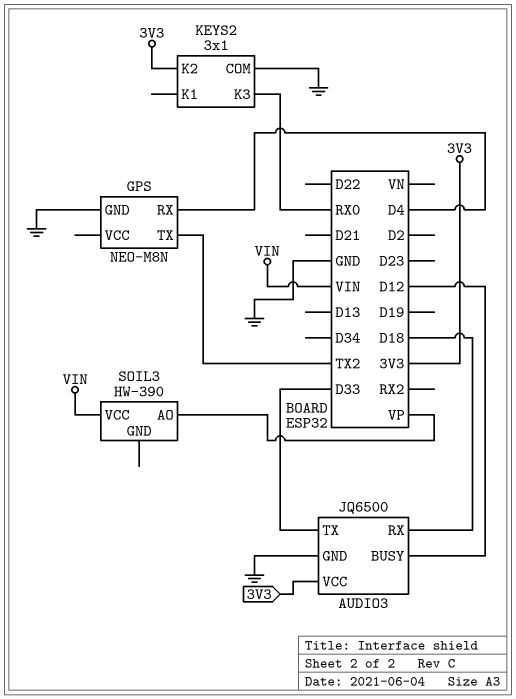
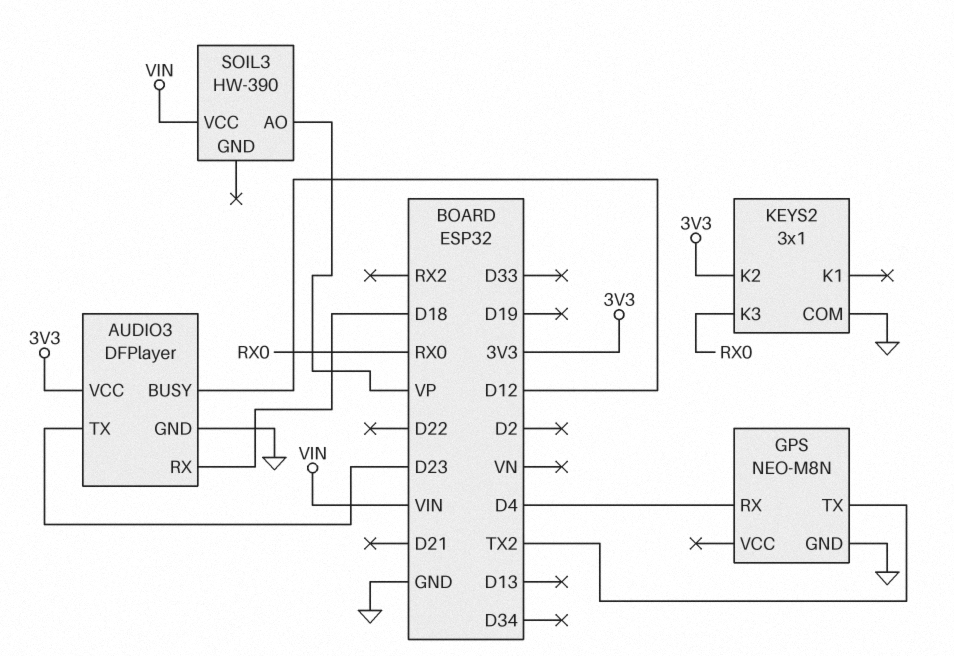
AUDIO3: JQ6500 -> DFPlayer
AUDIO3 pin TX: D33 -> D23

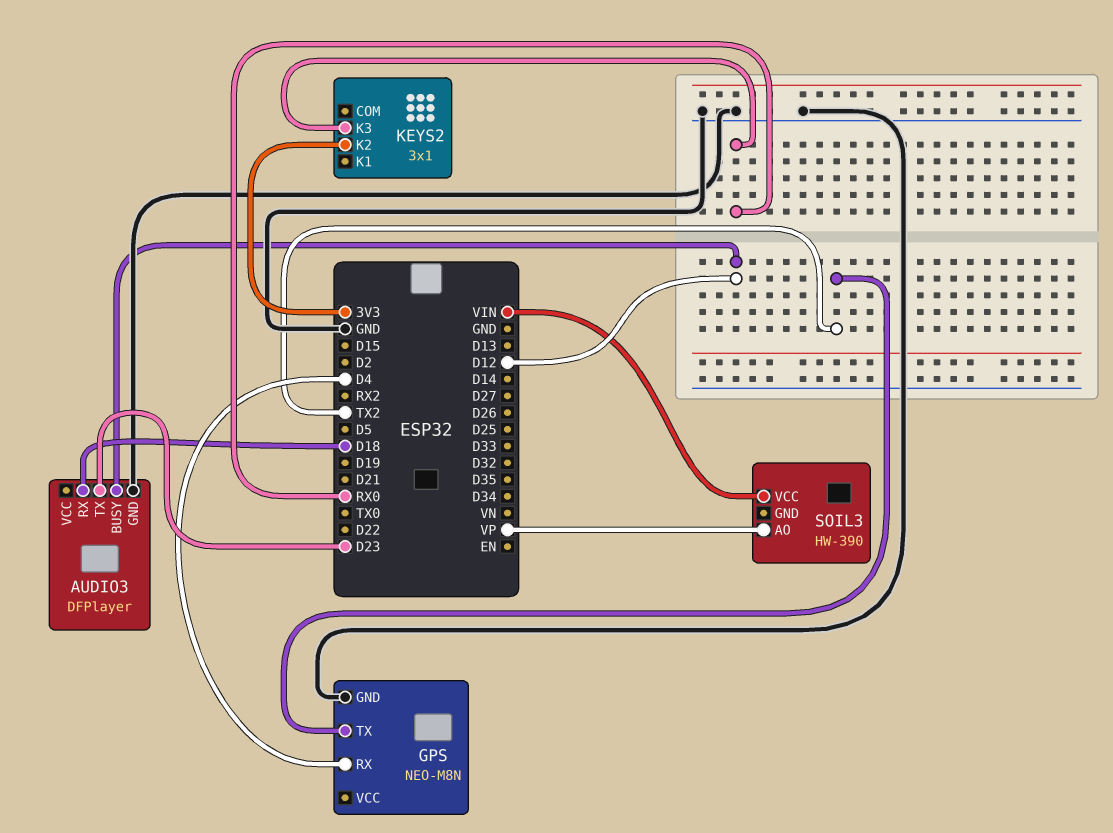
AUDIO3 pin VCC: 3V3 -> none
KEYS2 pin COM: GND -> none

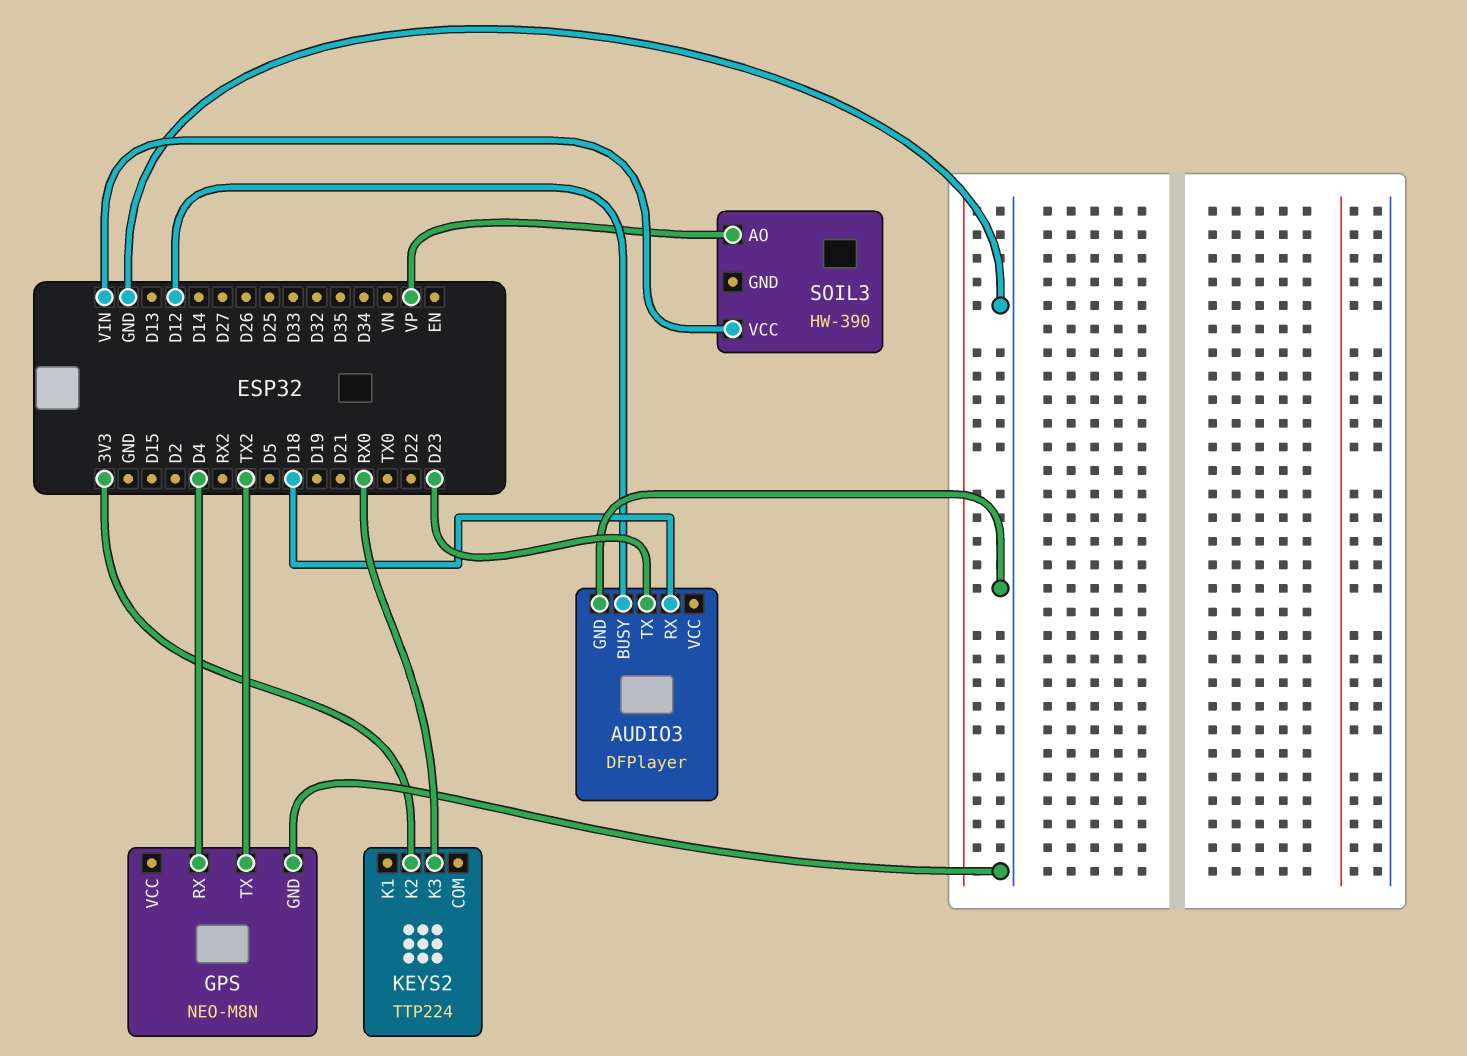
KEYS2: 3x1 -> TTP224

